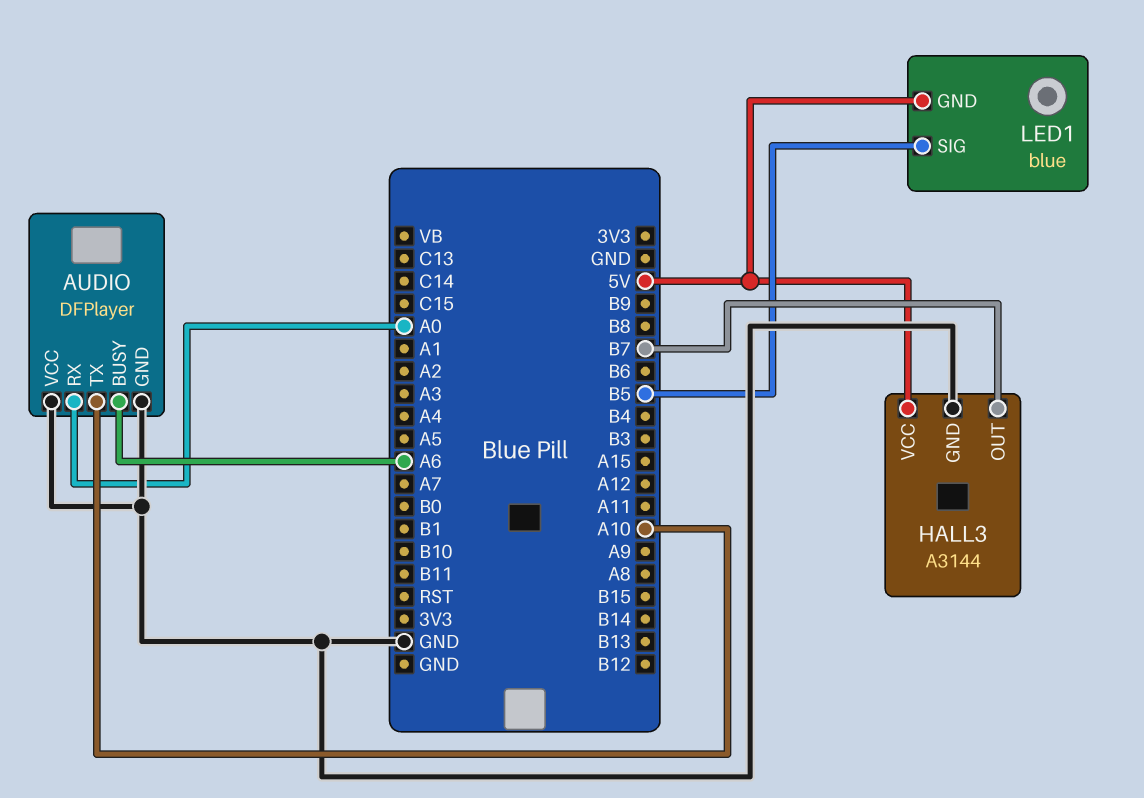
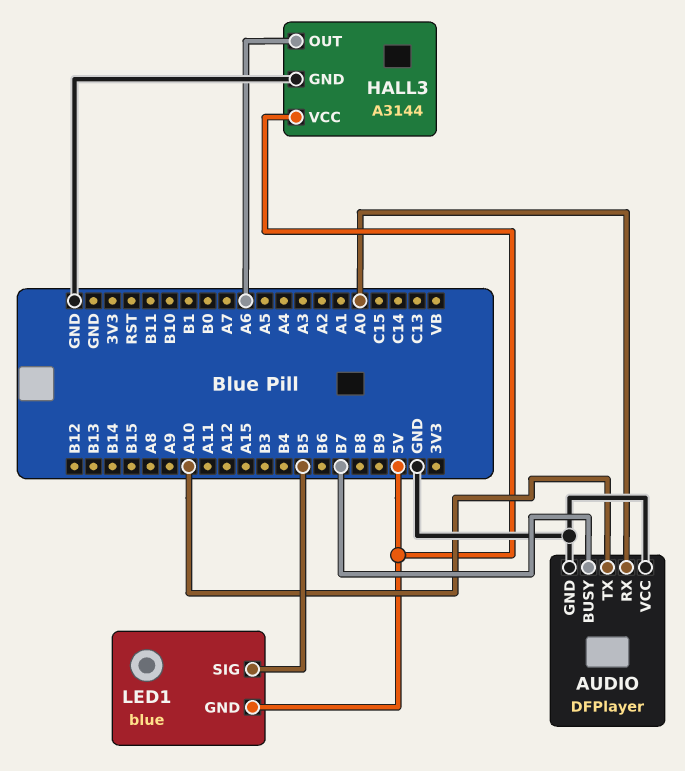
AUDIO pin BUSY: A6 -> B7
HALL3 pin OUT: B7 -> A6

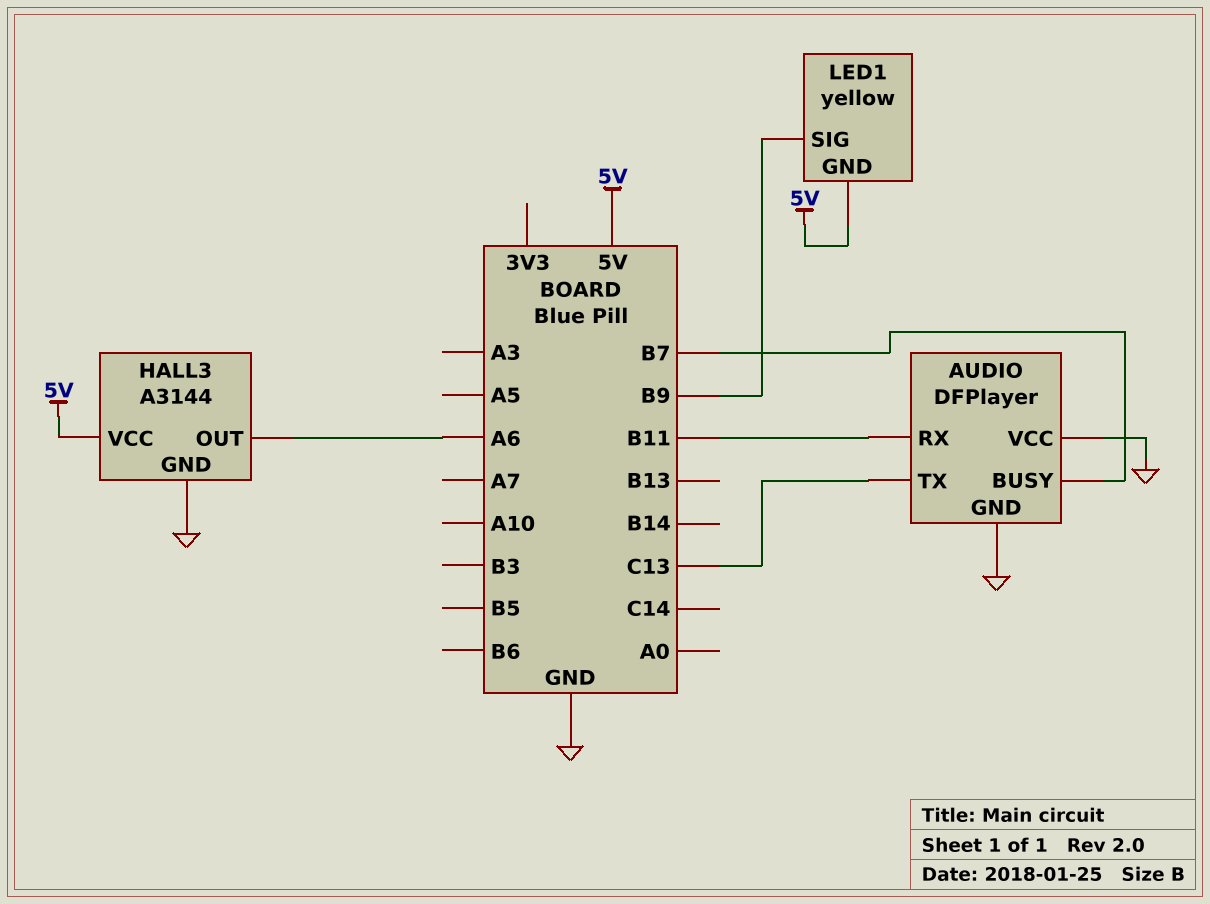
AUDIO pin RX: A0 -> B11
AUDIO pin TX: A10 -> C13
LED1: blue -> yellow
LED1 pin SIG: B5 -> B9

